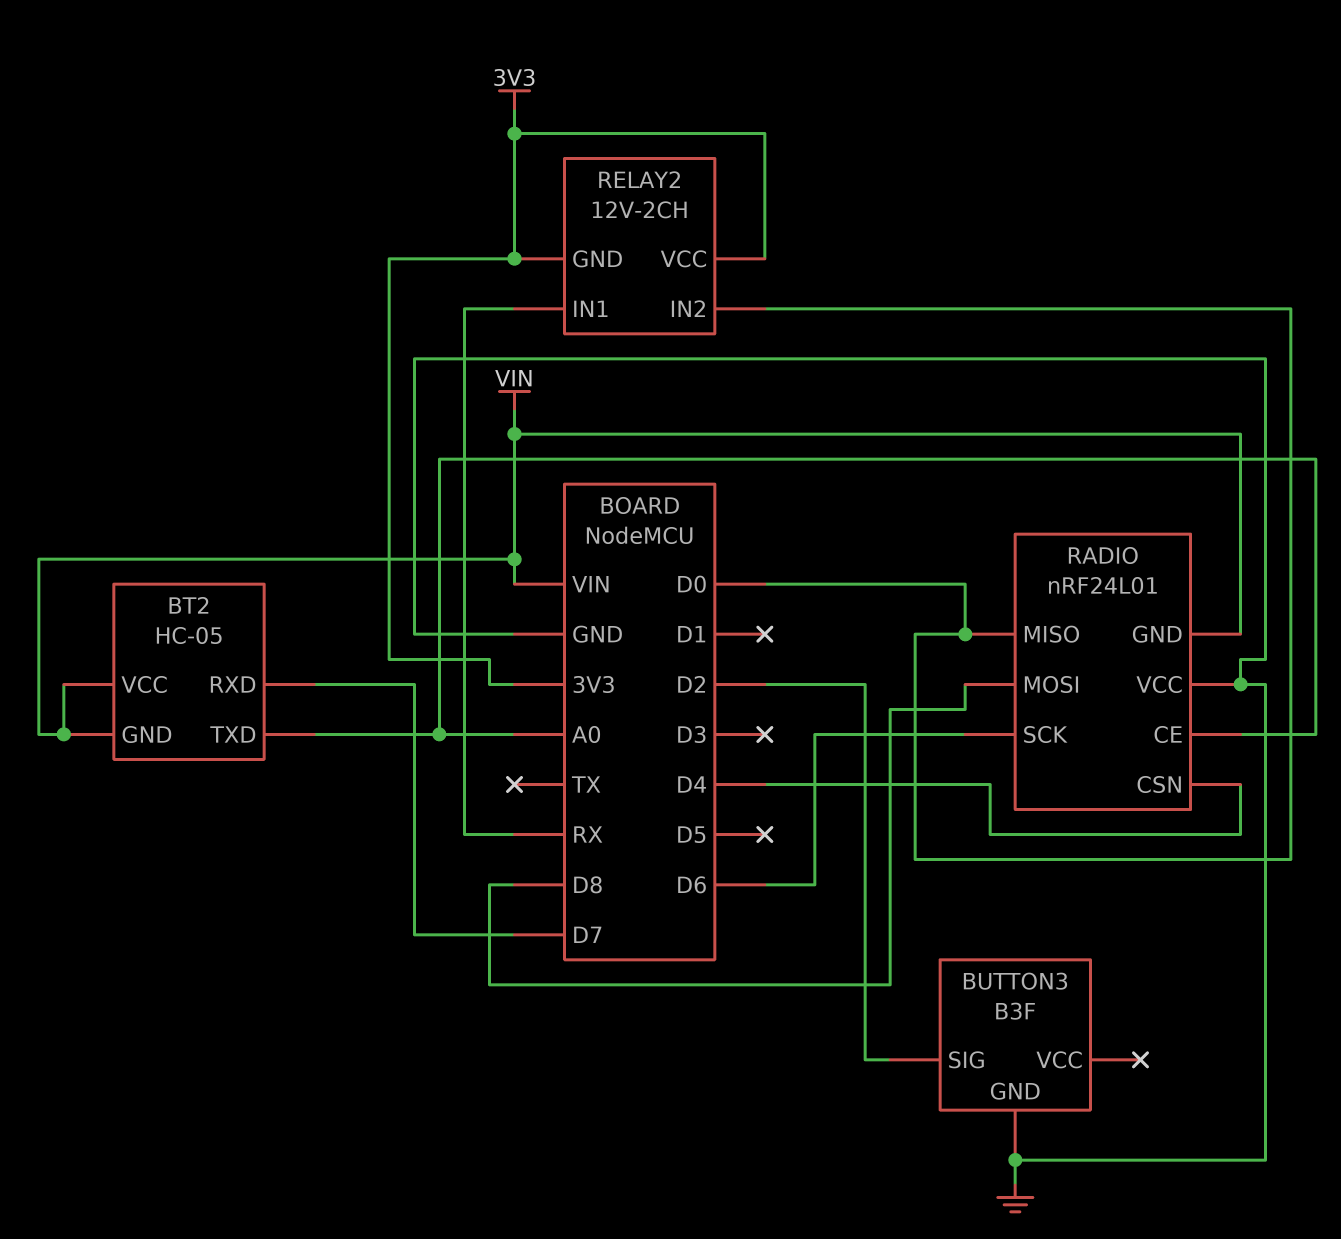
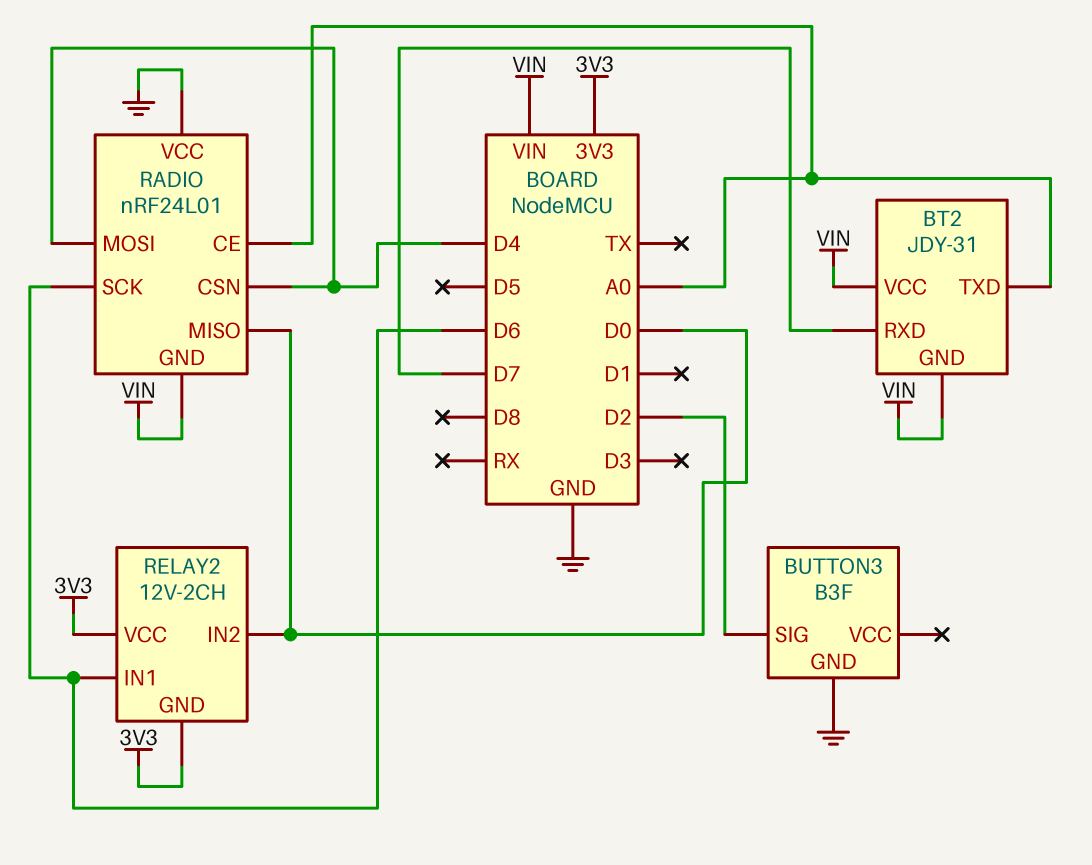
BT2: HC-05 -> JDY-31
RADIO pin MOSI: D8 -> D4
RELAY2 pin IN1: RX -> D6

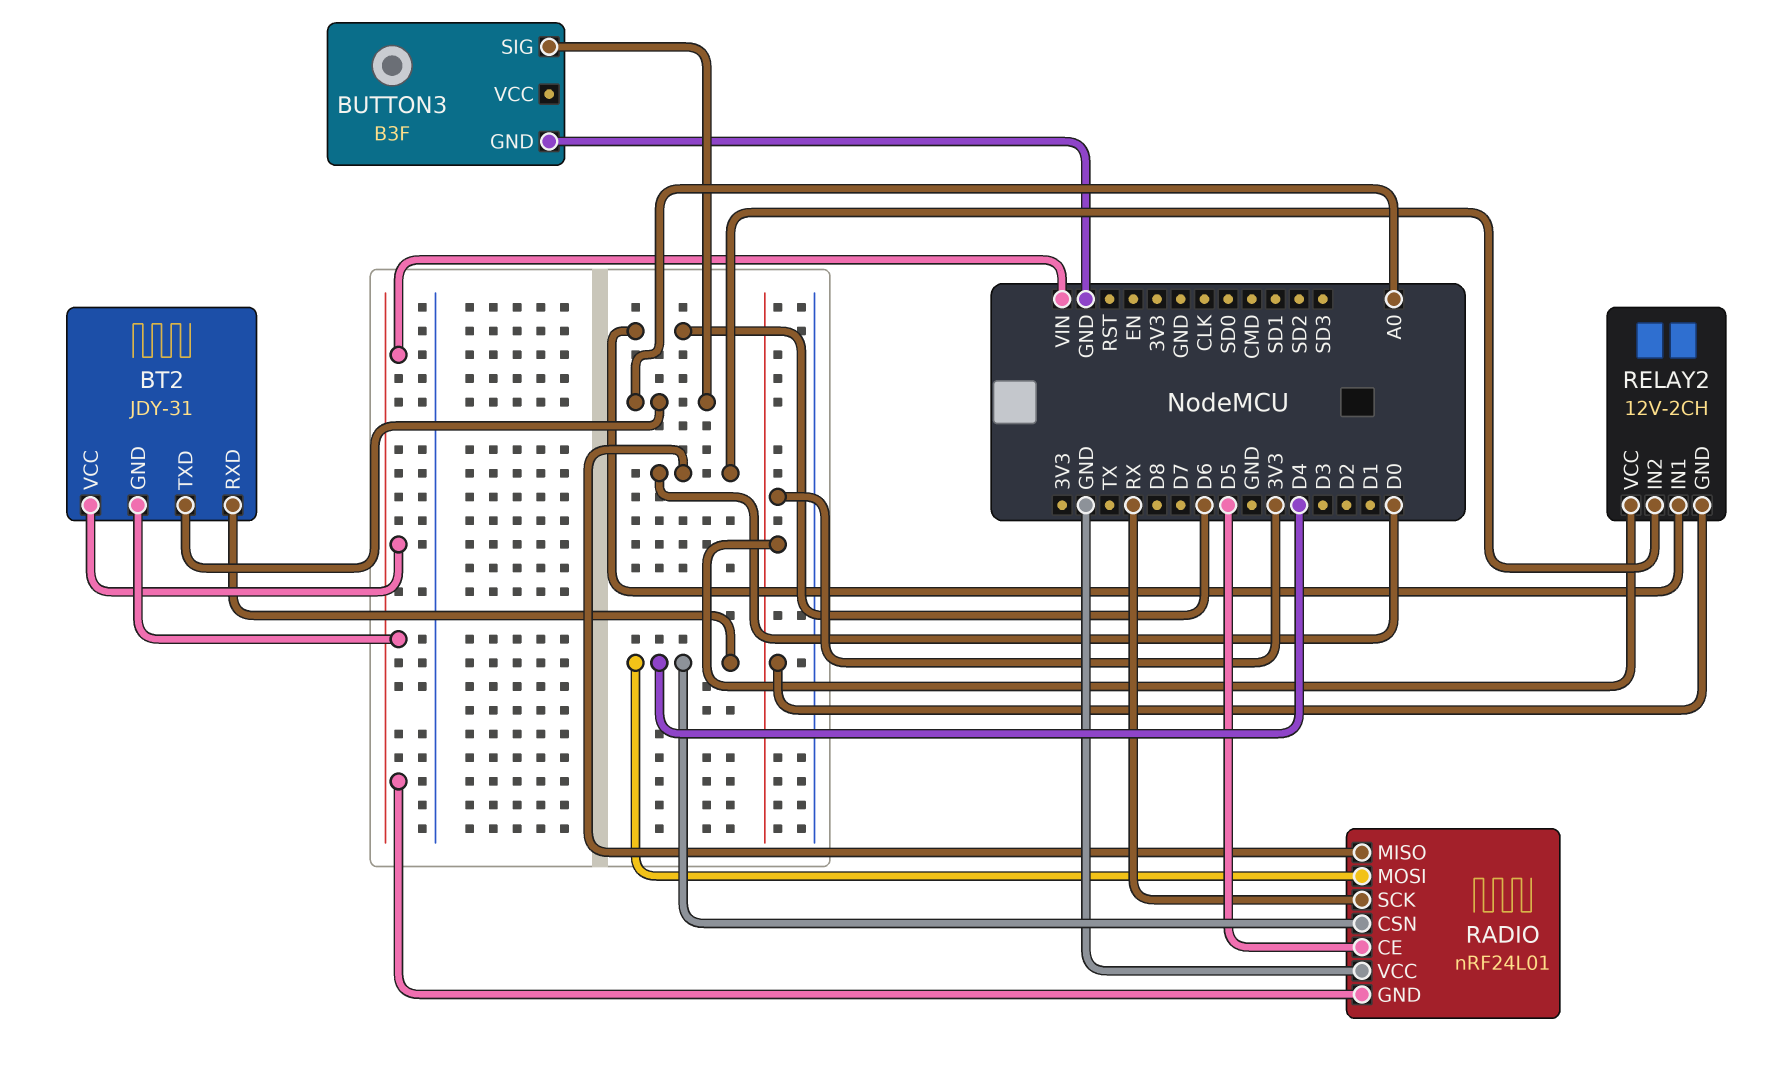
BT2 pin RXD: D7 -> D4
BUTTON3 pin SIG: D2 -> A0
RADIO pin CE: A0 -> D5
RADIO pin SCK: D6 -> RX

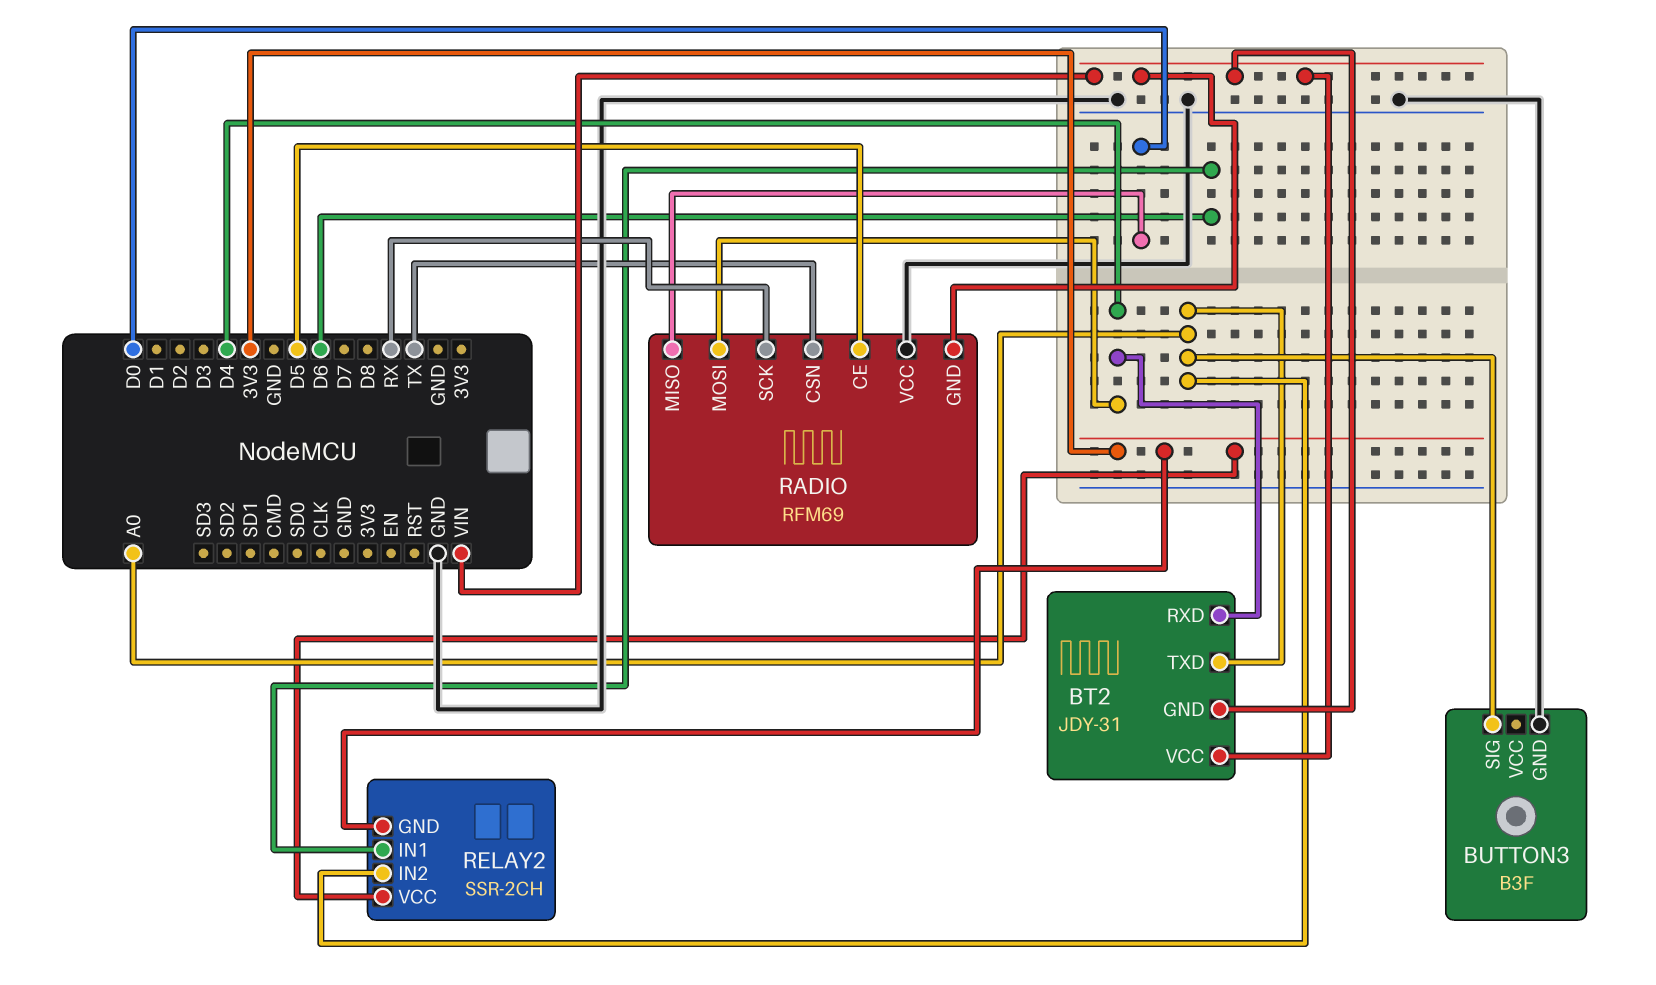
RADIO: nRF24L01 -> RFM69
RADIO pin CSN: D4 -> TX
RELAY2: 12V-2CH -> SSR-2CH
RELAY2 pin IN2: D0 -> A0

